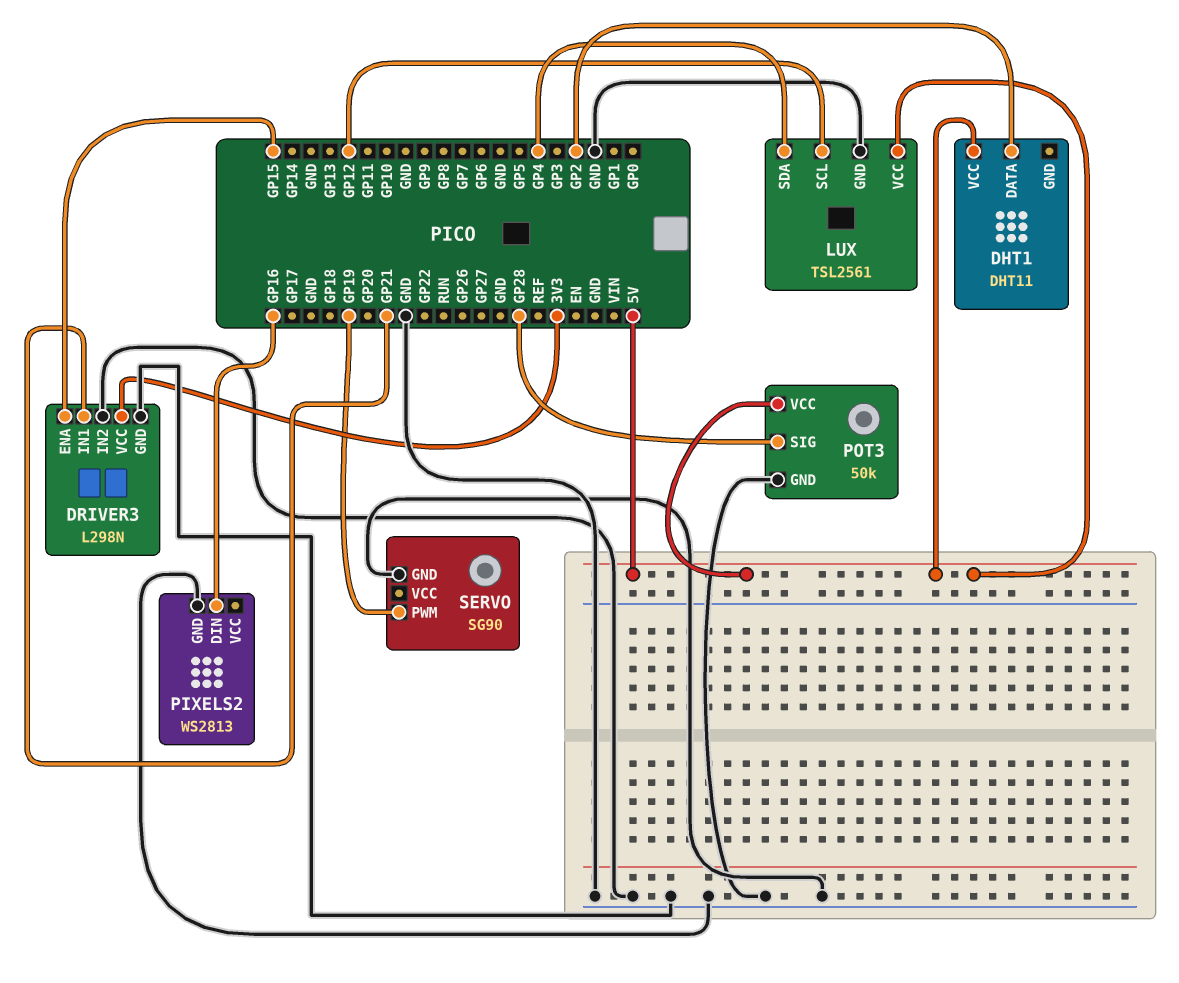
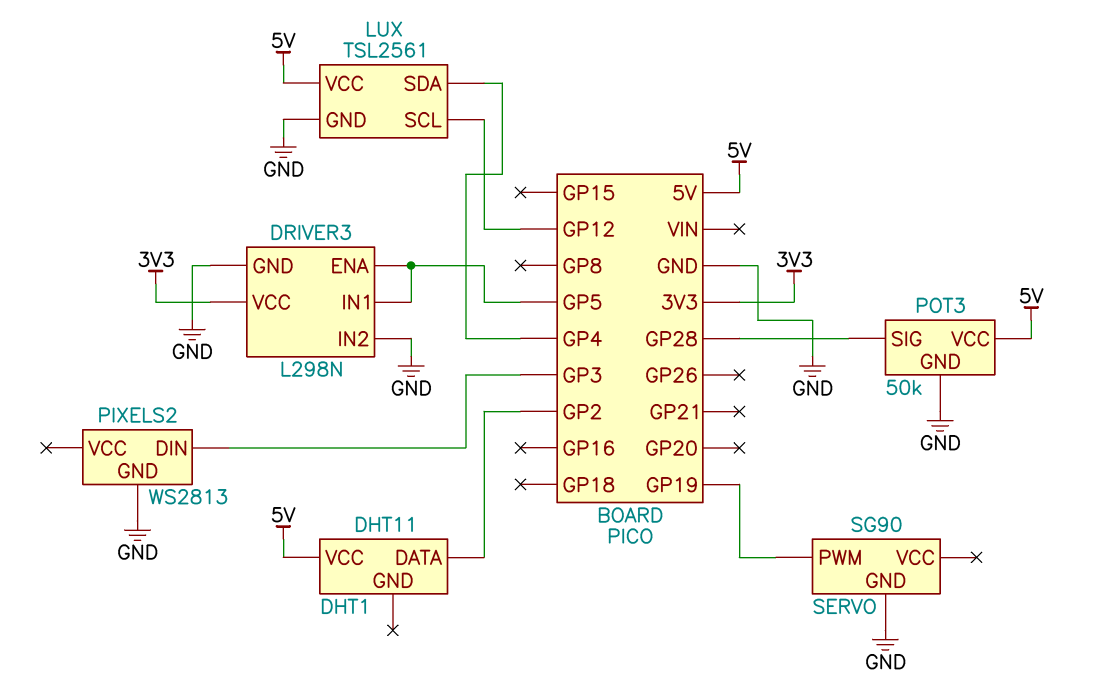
DRIVER3 pin ENA: GP15 -> GP5
DRIVER3 pin IN1: GP21 -> GP5
PIXELS2 pin DIN: GP16 -> GP3

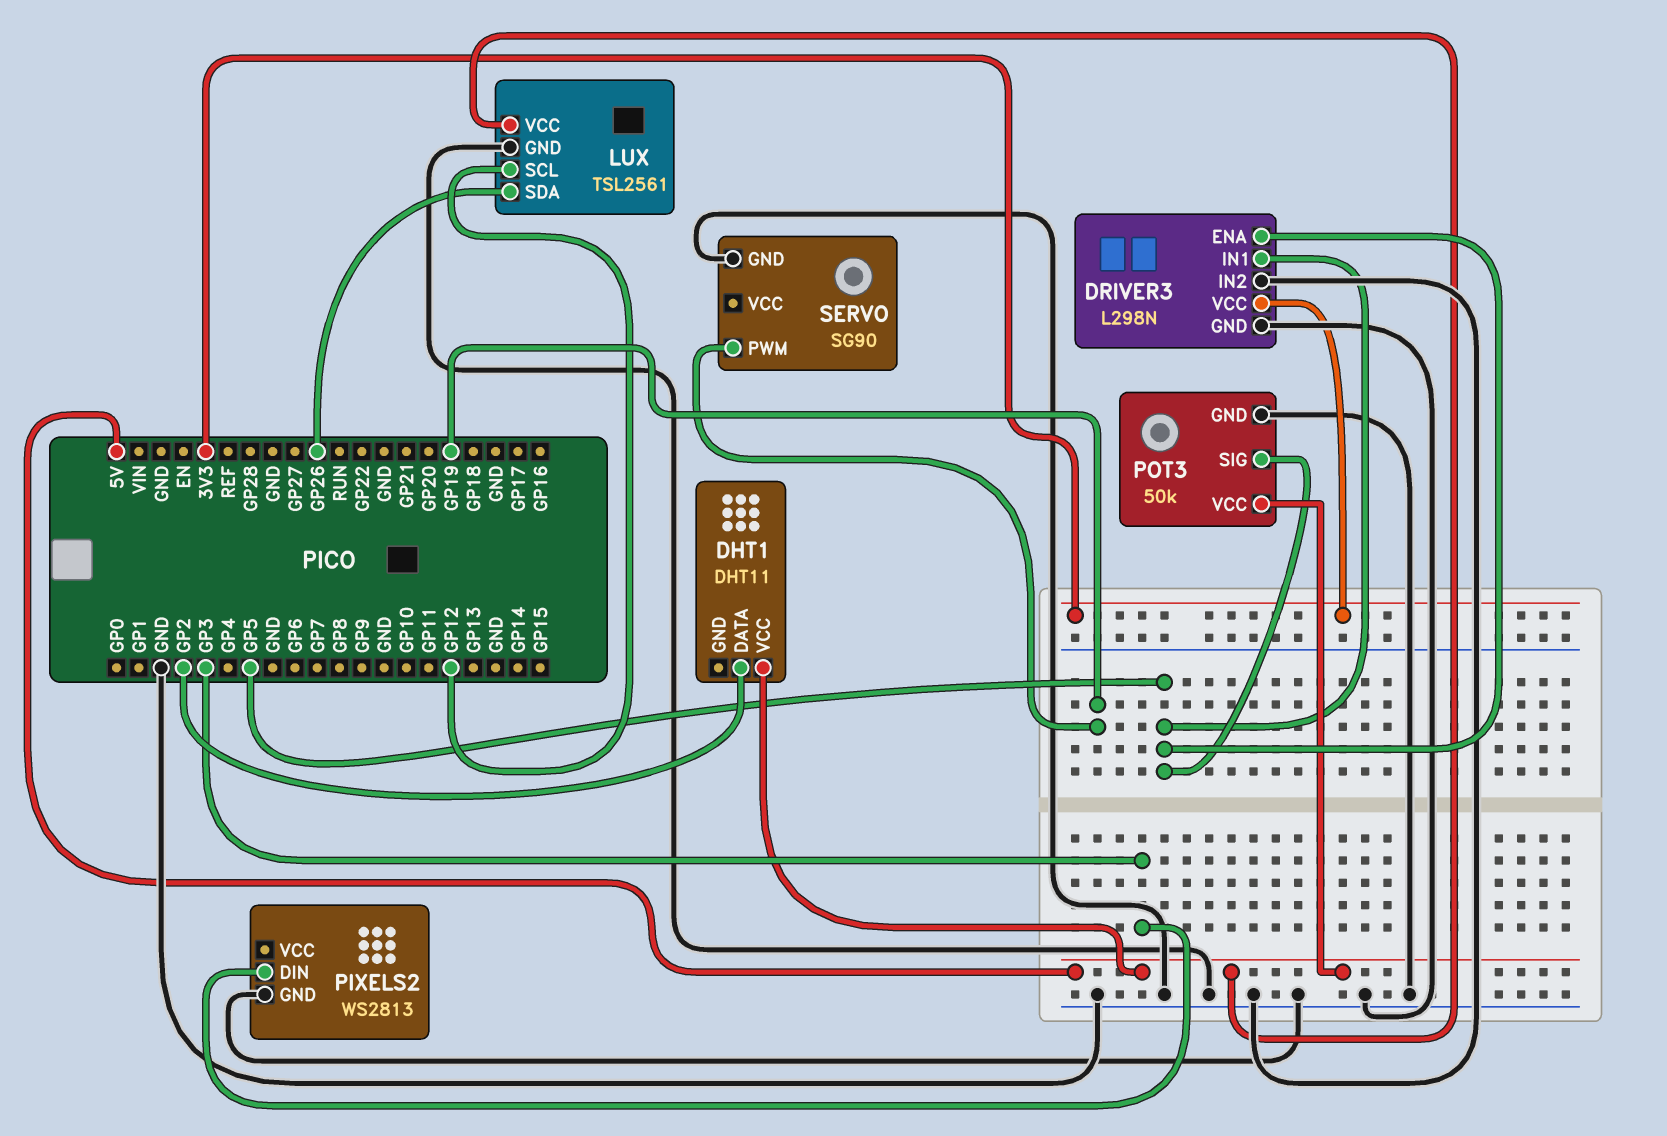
LUX pin SDA: GP4 -> GP26
POT3 pin SIG: GP28 -> GP5

